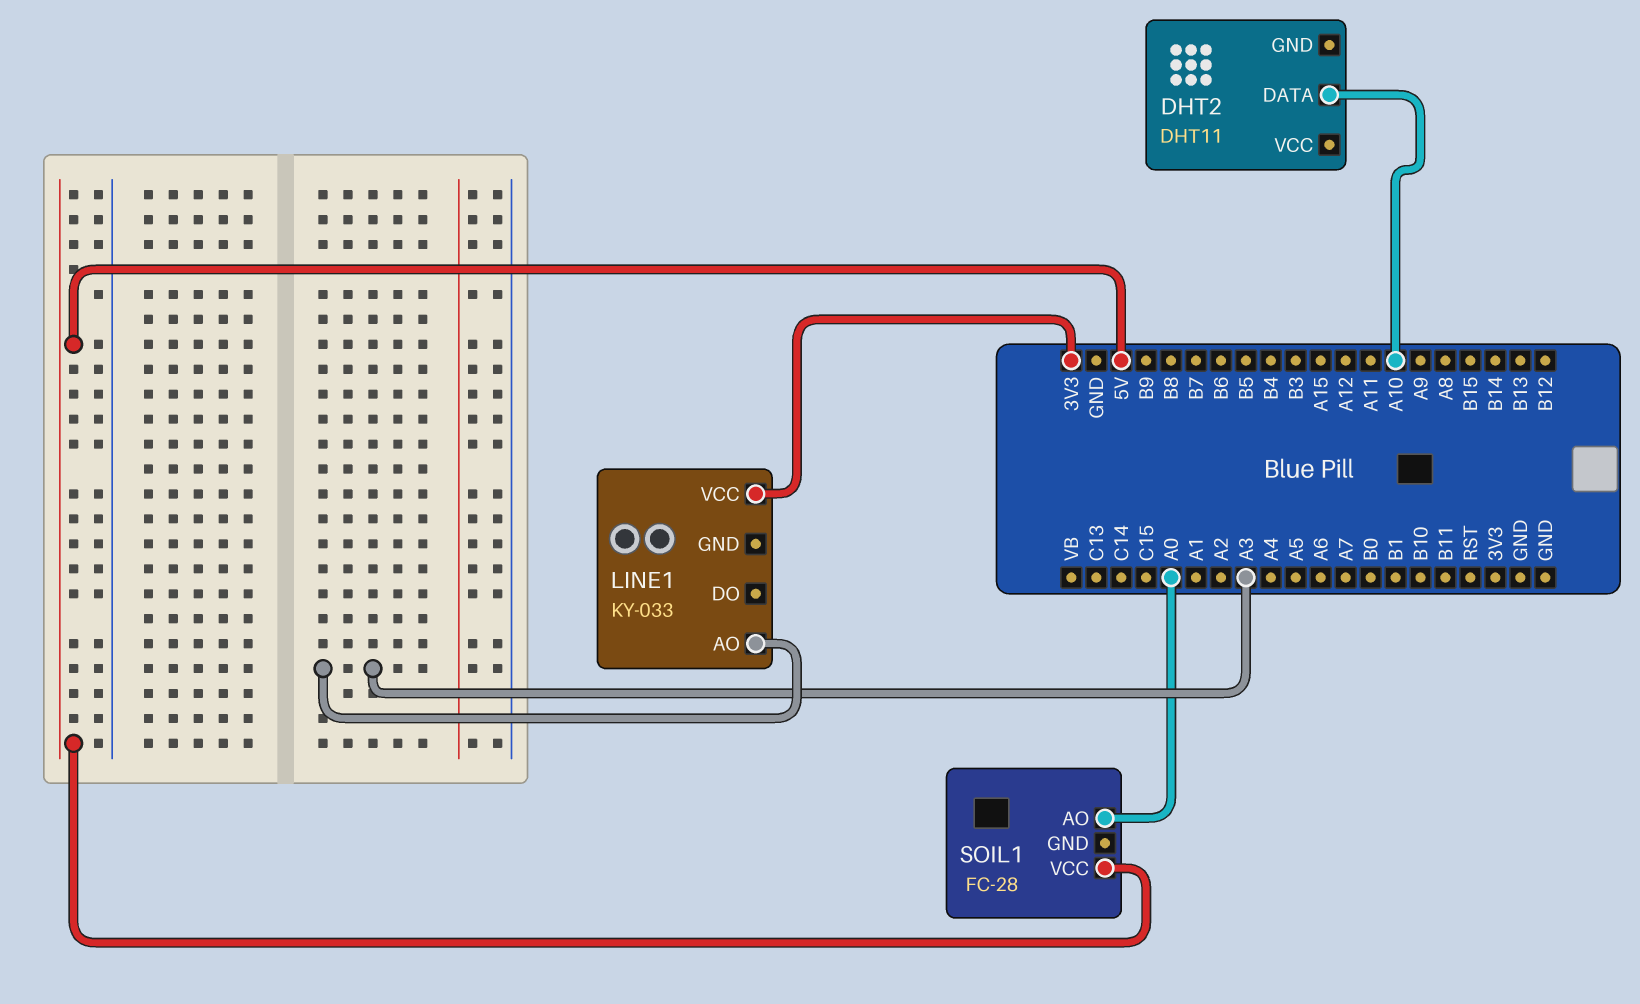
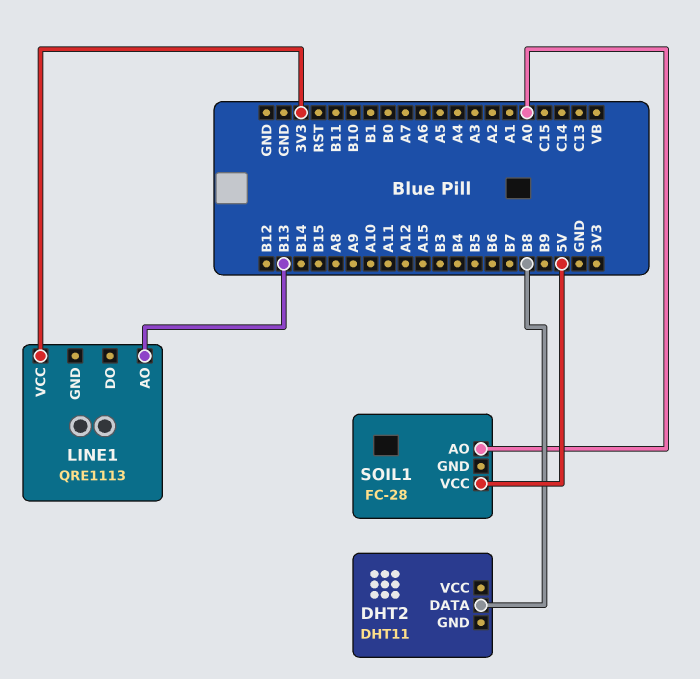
DHT2 pin DATA: A10 -> B8
LINE1: KY-033 -> QRE1113
LINE1 pin AO: A3 -> B13

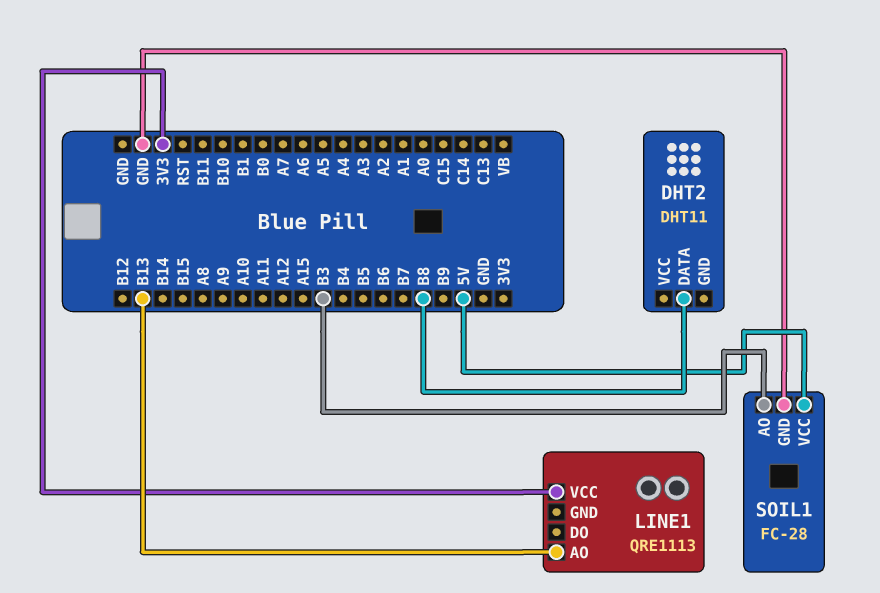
SOIL1 pin AO: A0 -> B3
SOIL1 pin GND: none -> GND

